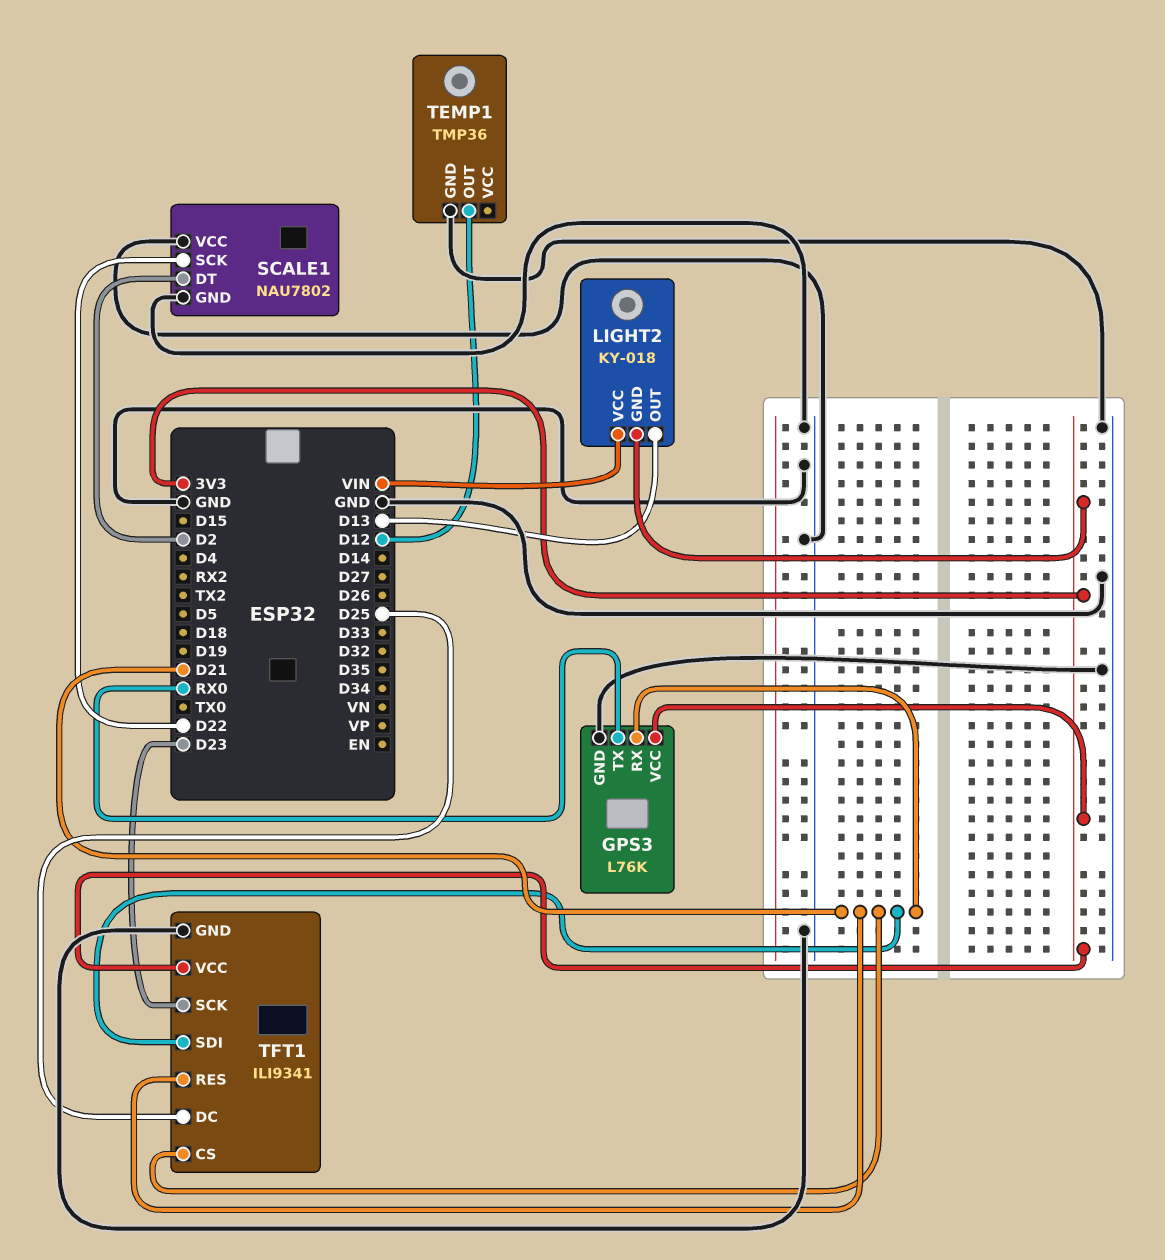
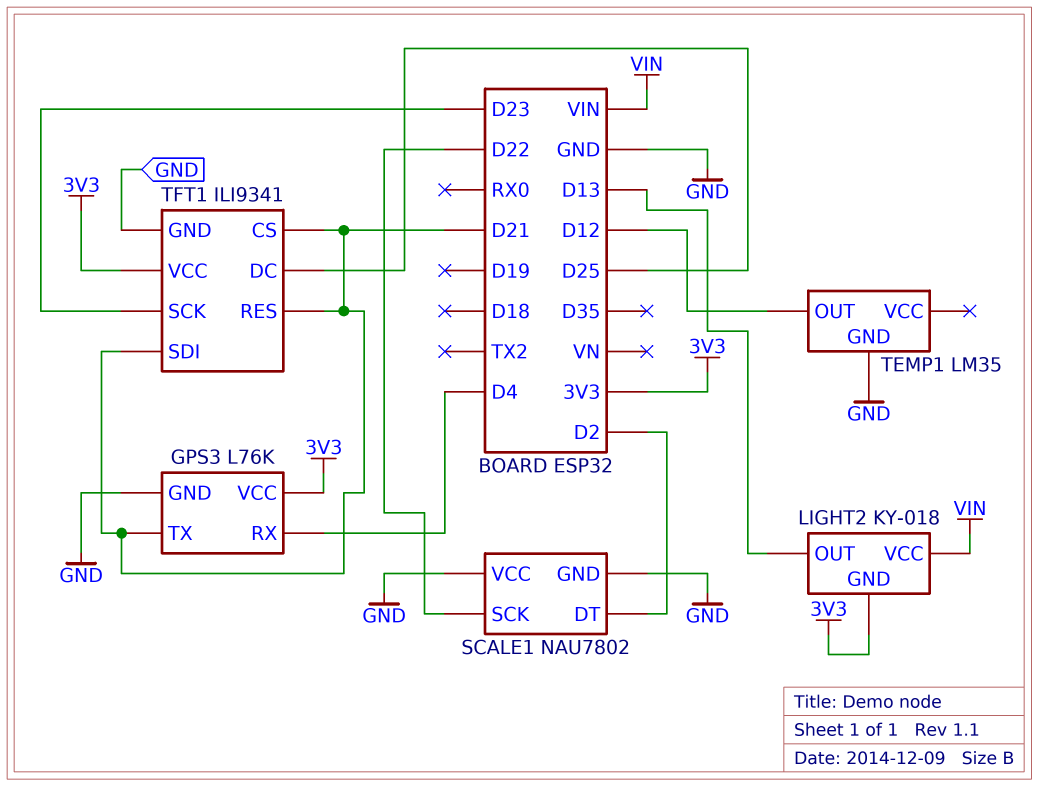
GPS3 pin RX: D21 -> D4
GPS3 pin TX: RX0 -> D21
TEMP1: TMP36 -> LM35

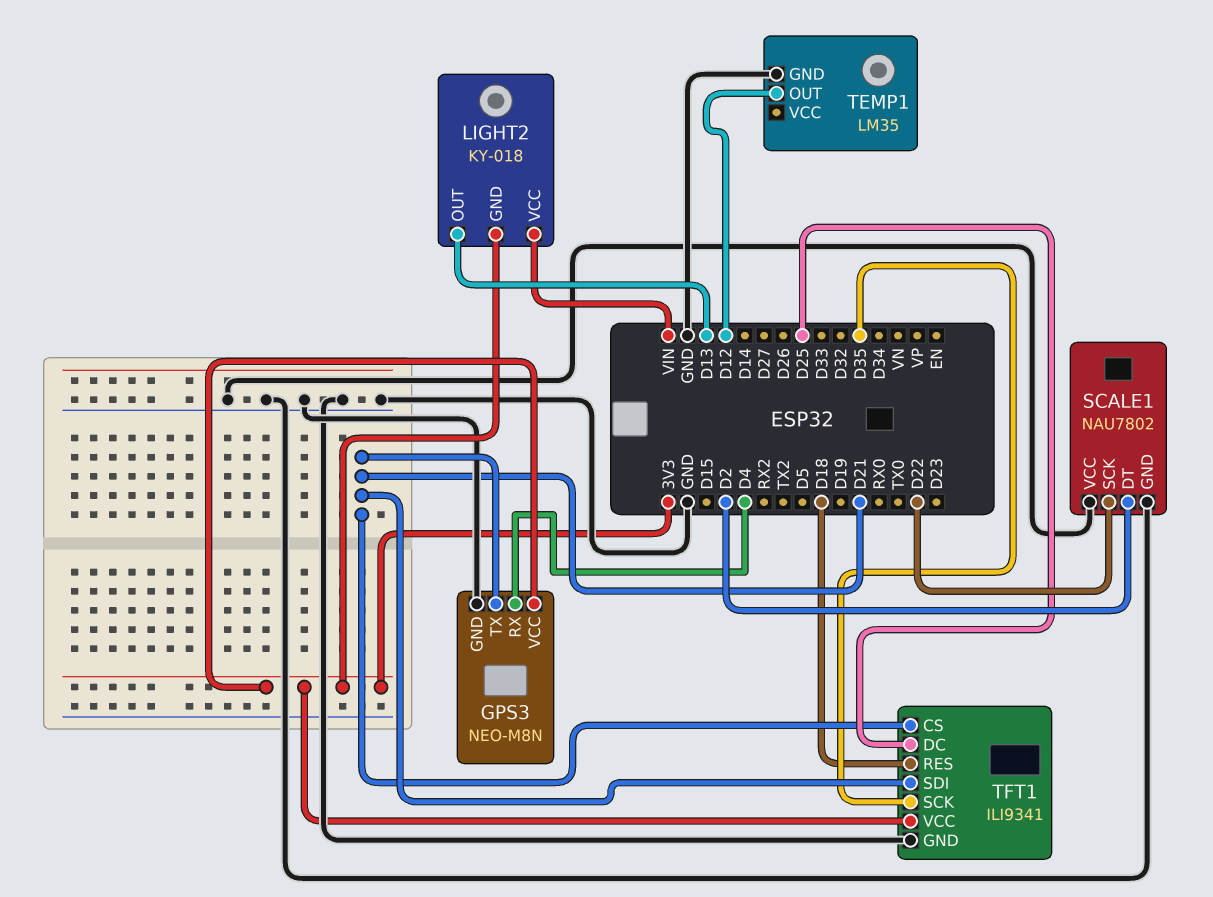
GPS3: L76K -> NEO-M8N
TFT1 pin RES: D21 -> D18
TFT1 pin SCK: D23 -> D35

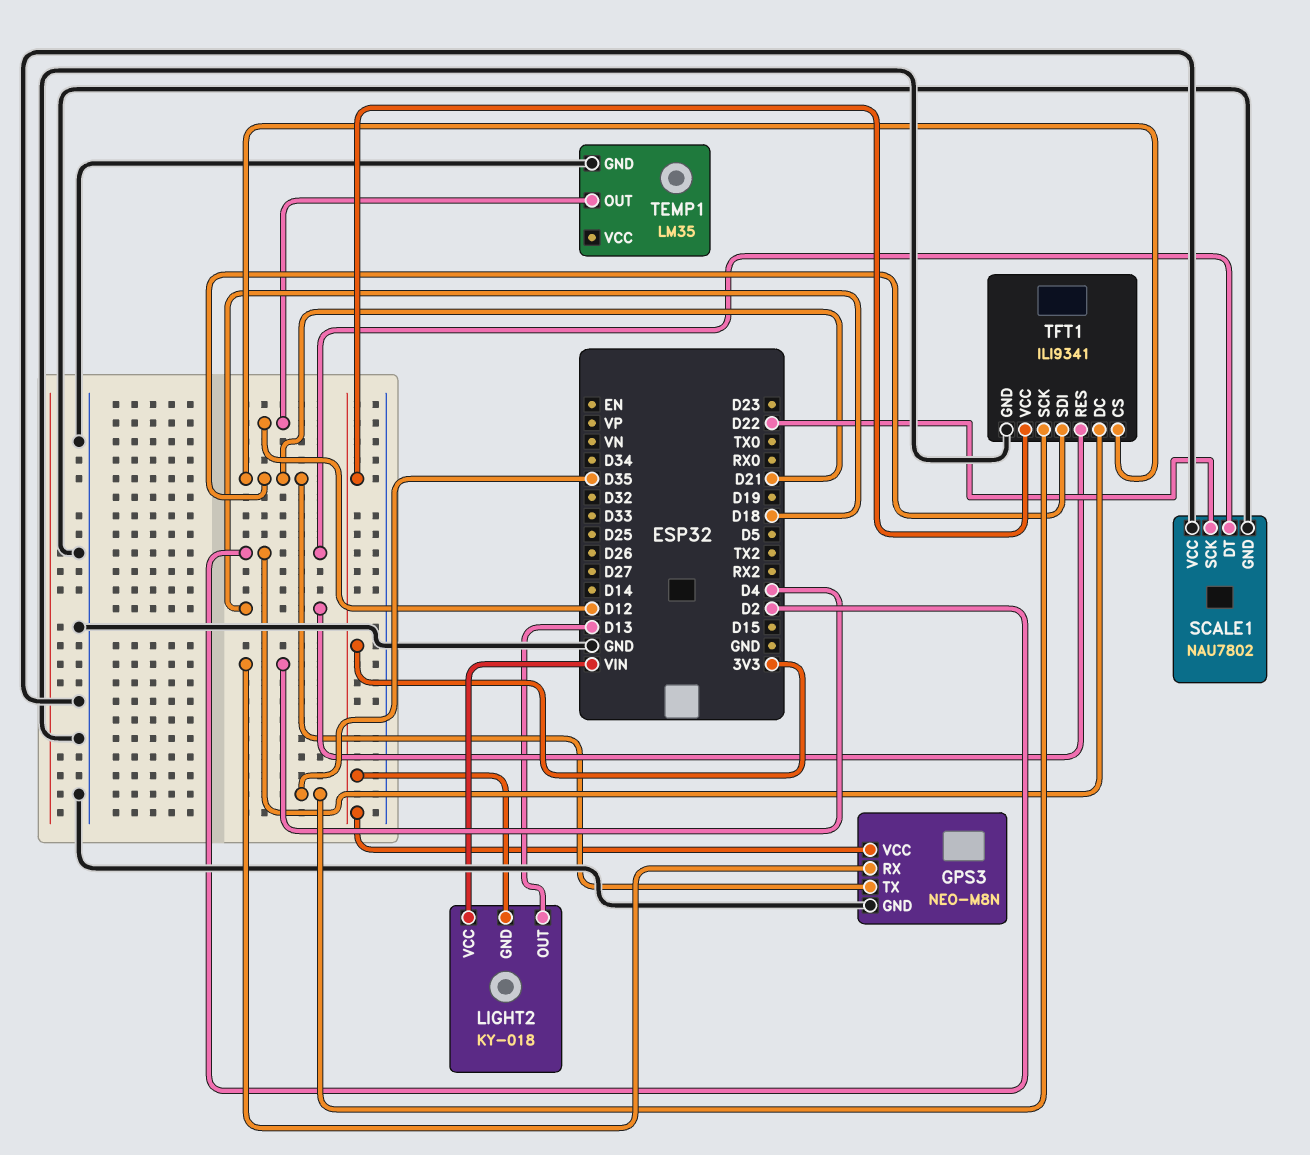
TFT1 pin DC: D25 -> D2

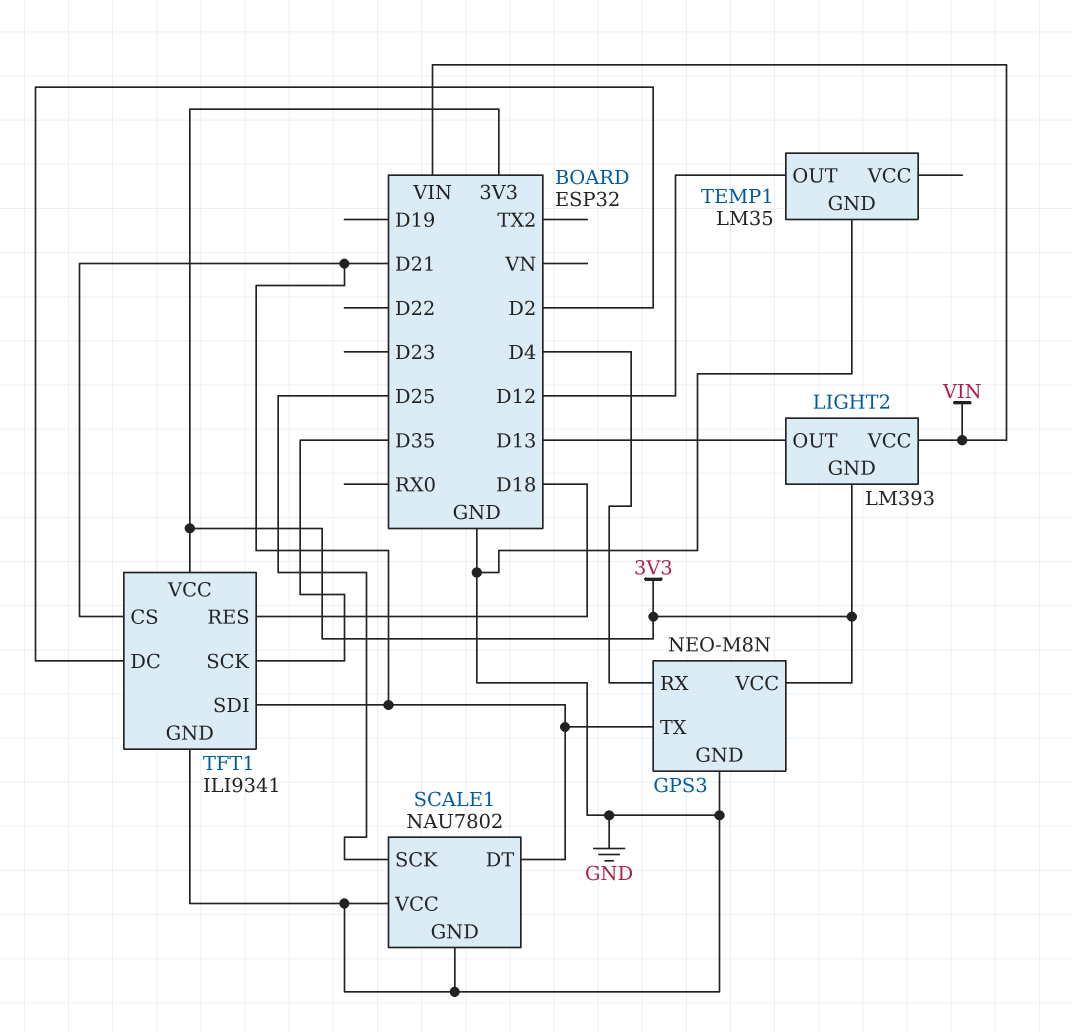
LIGHT2: KY-018 -> LM393
SCALE1 pin DT: D2 -> D21
SCALE1 pin SCK: D22 -> D25

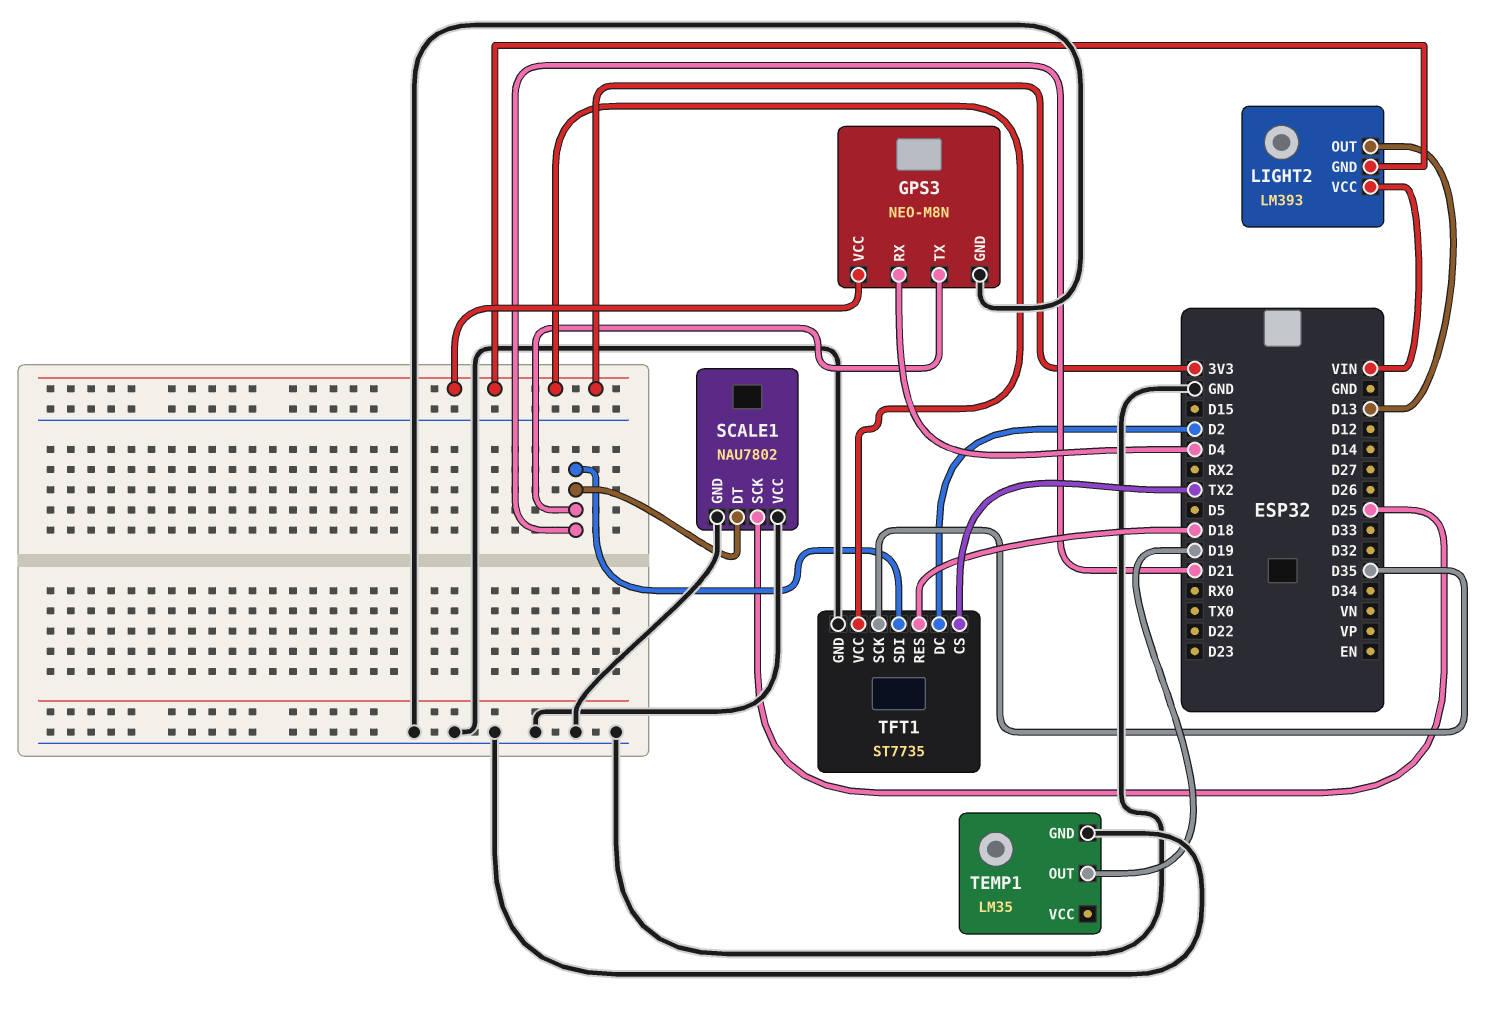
TEMP1 pin OUT: D12 -> D19
TFT1: ILI9341 -> ST7735
TFT1 pin CS: D21 -> TX2

